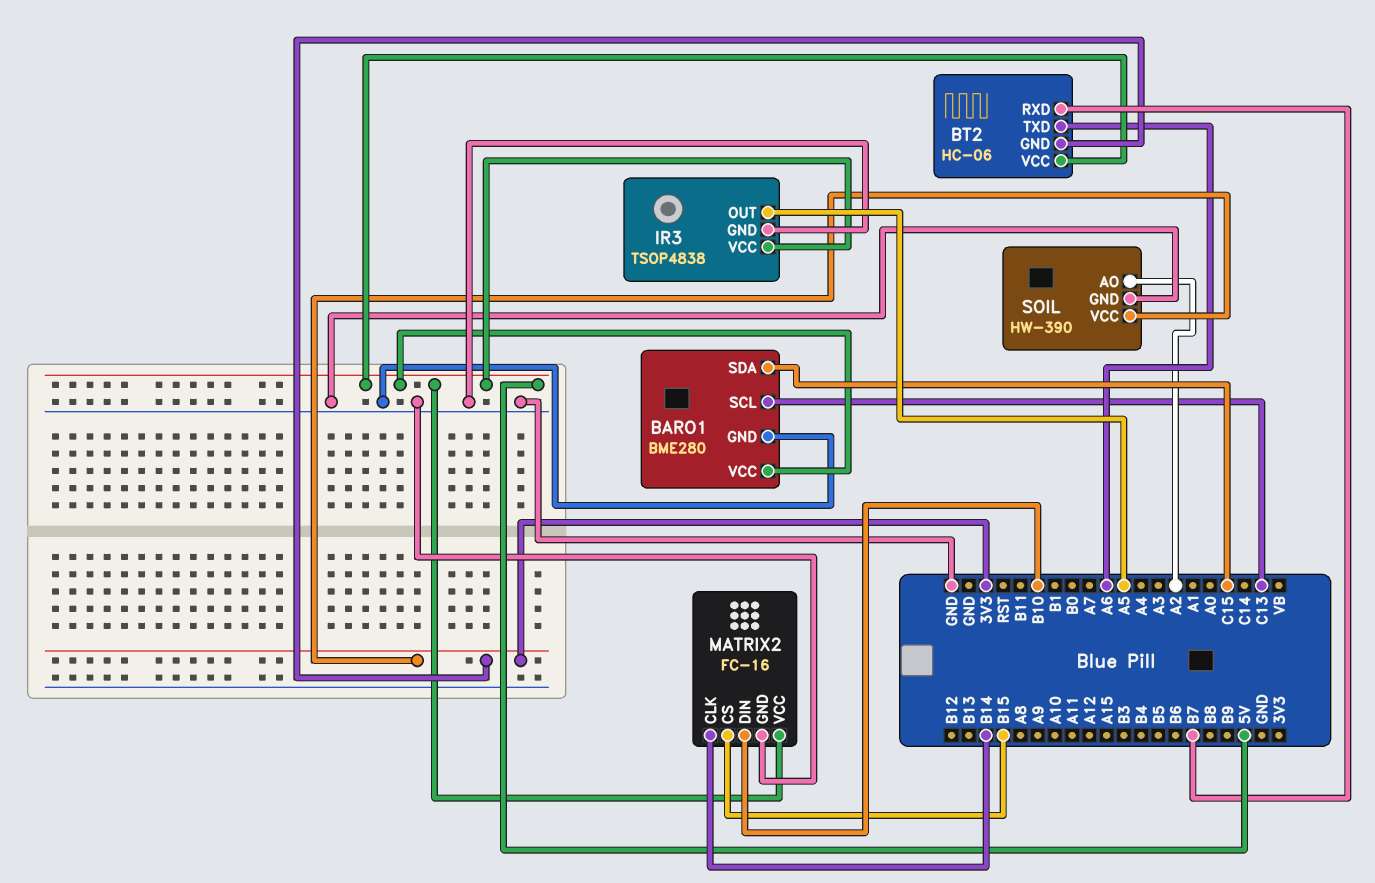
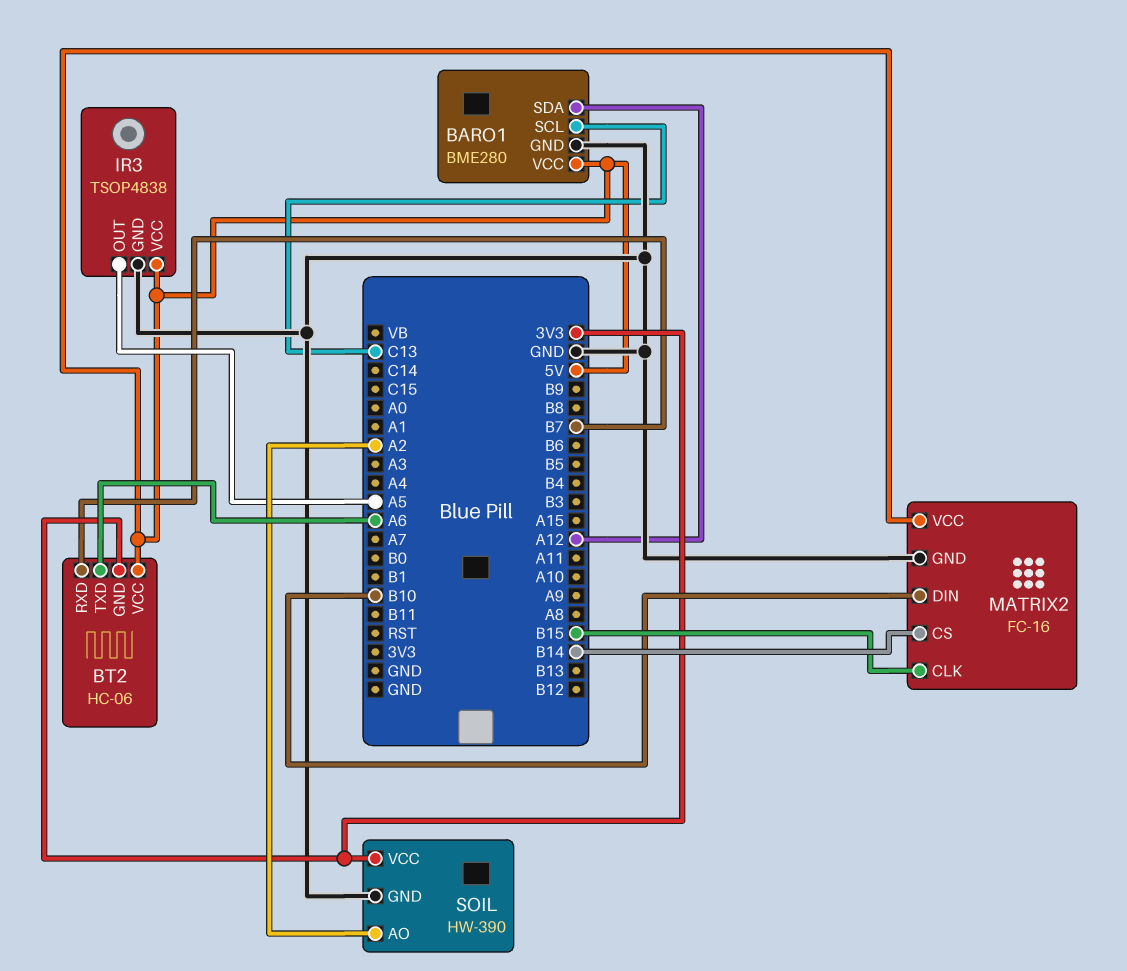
BARO1 pin SDA: C15 -> A12
MATRIX2 pin CLK: B14 -> B15
MATRIX2 pin CS: B15 -> B14

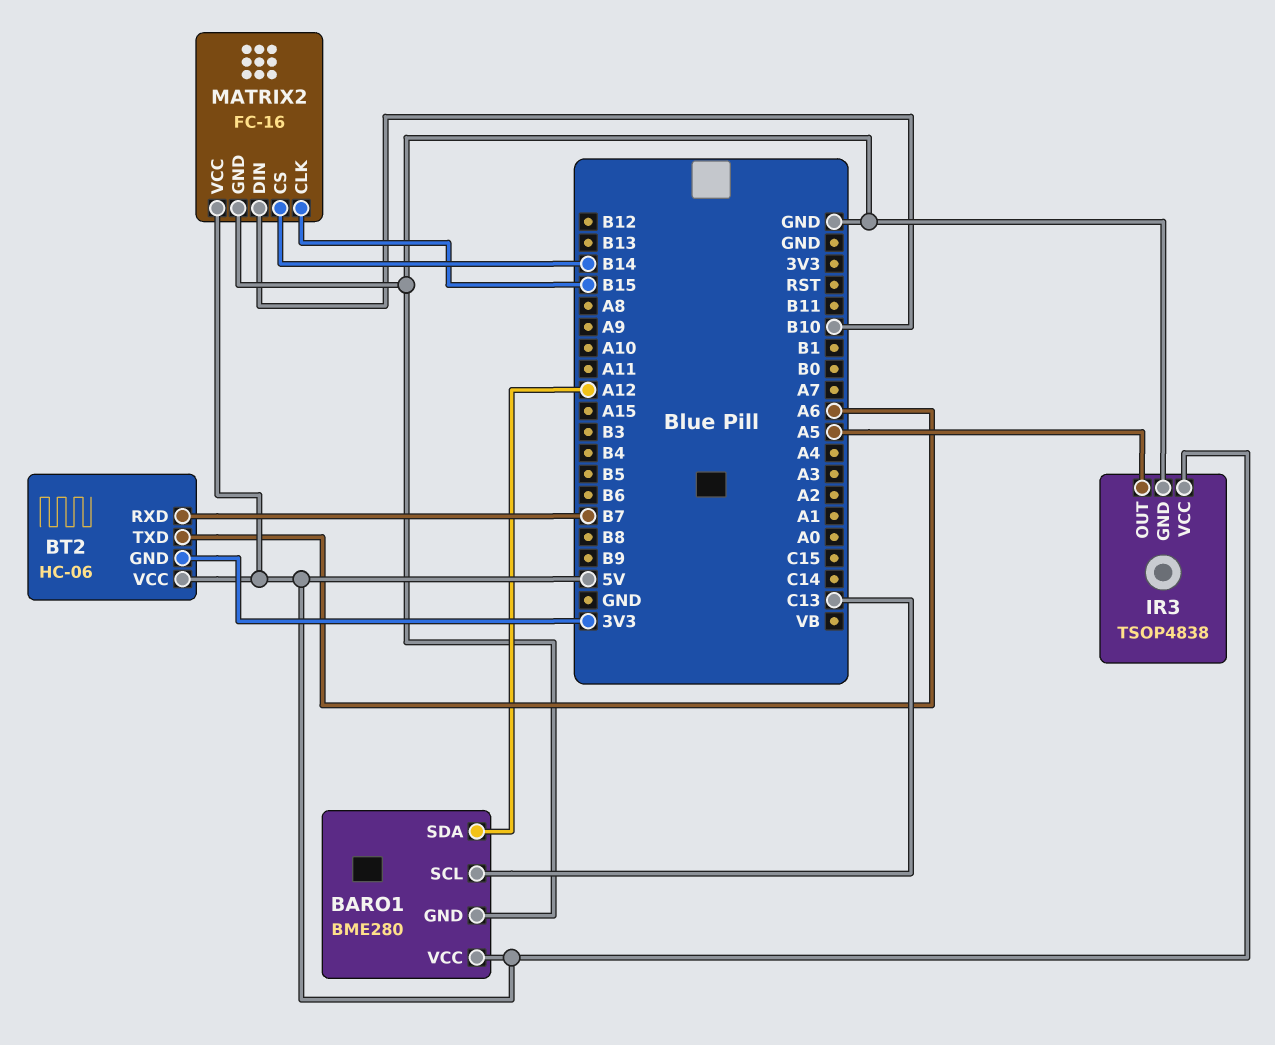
SOIL: HW-390 -> none
SOIL pin AO: A2 -> none
SOIL pin GND: GND -> none
SOIL pin VCC: 3V3 -> none

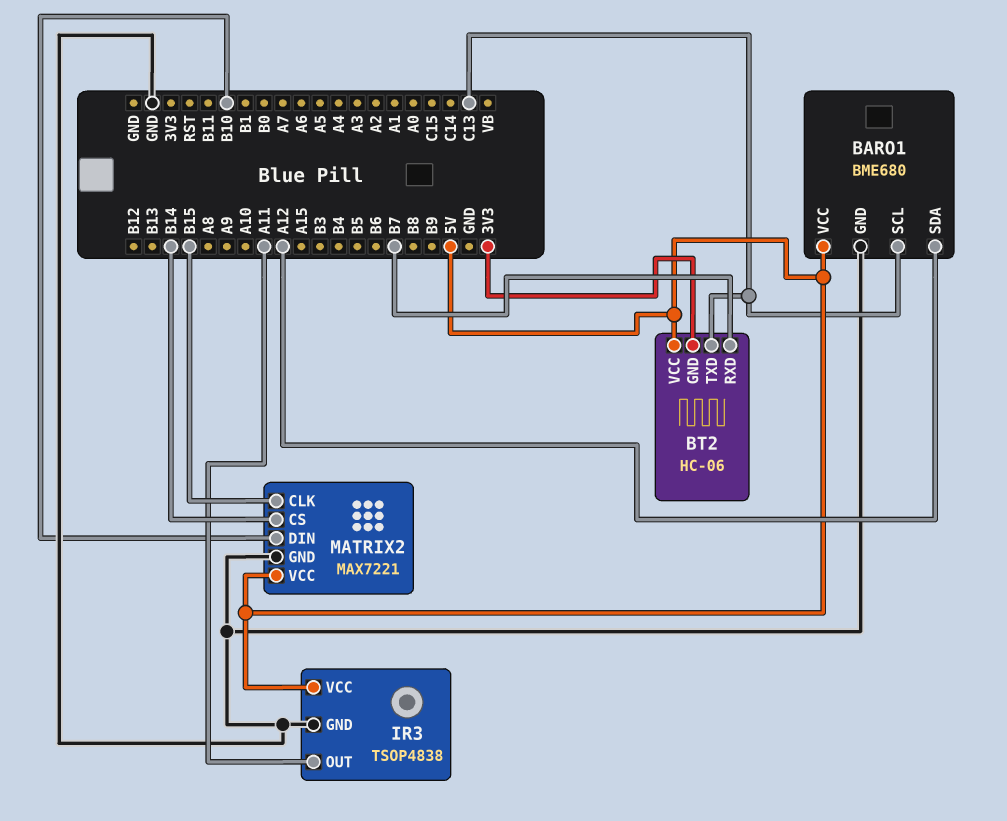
BARO1: BME280 -> BME680
BT2 pin TXD: A6 -> C13
IR3 pin OUT: A5 -> A11
MATRIX2: FC-16 -> MAX7221

